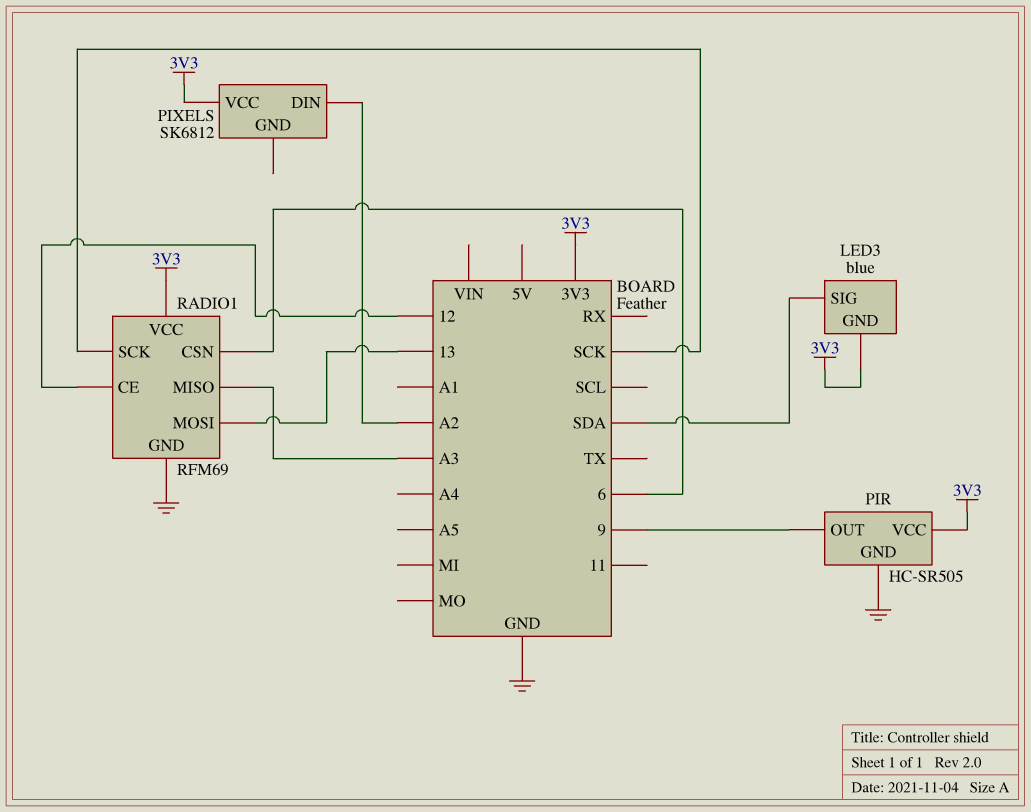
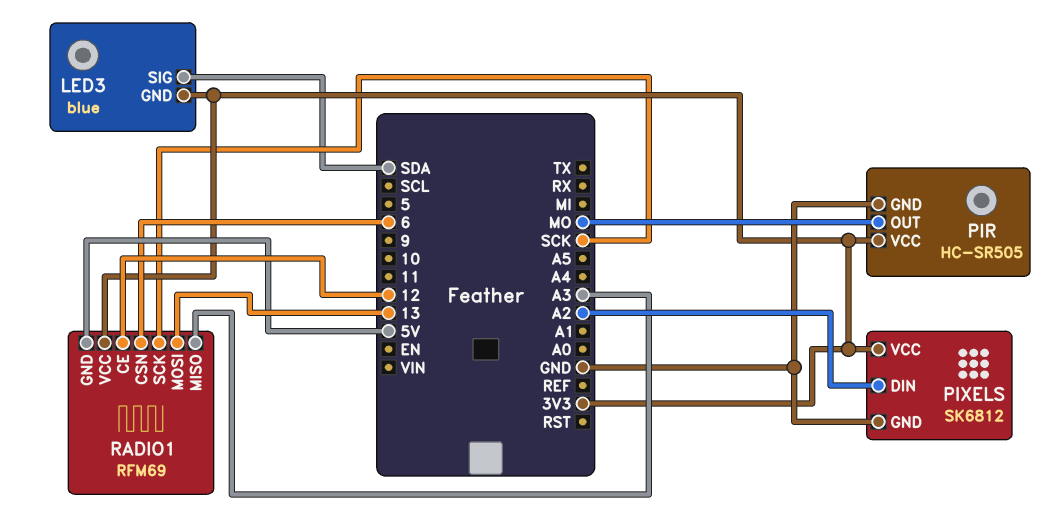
PIR pin OUT: 9 -> MO
PIXELS pin GND: none -> GND
RADIO1 pin GND: GND -> 5V

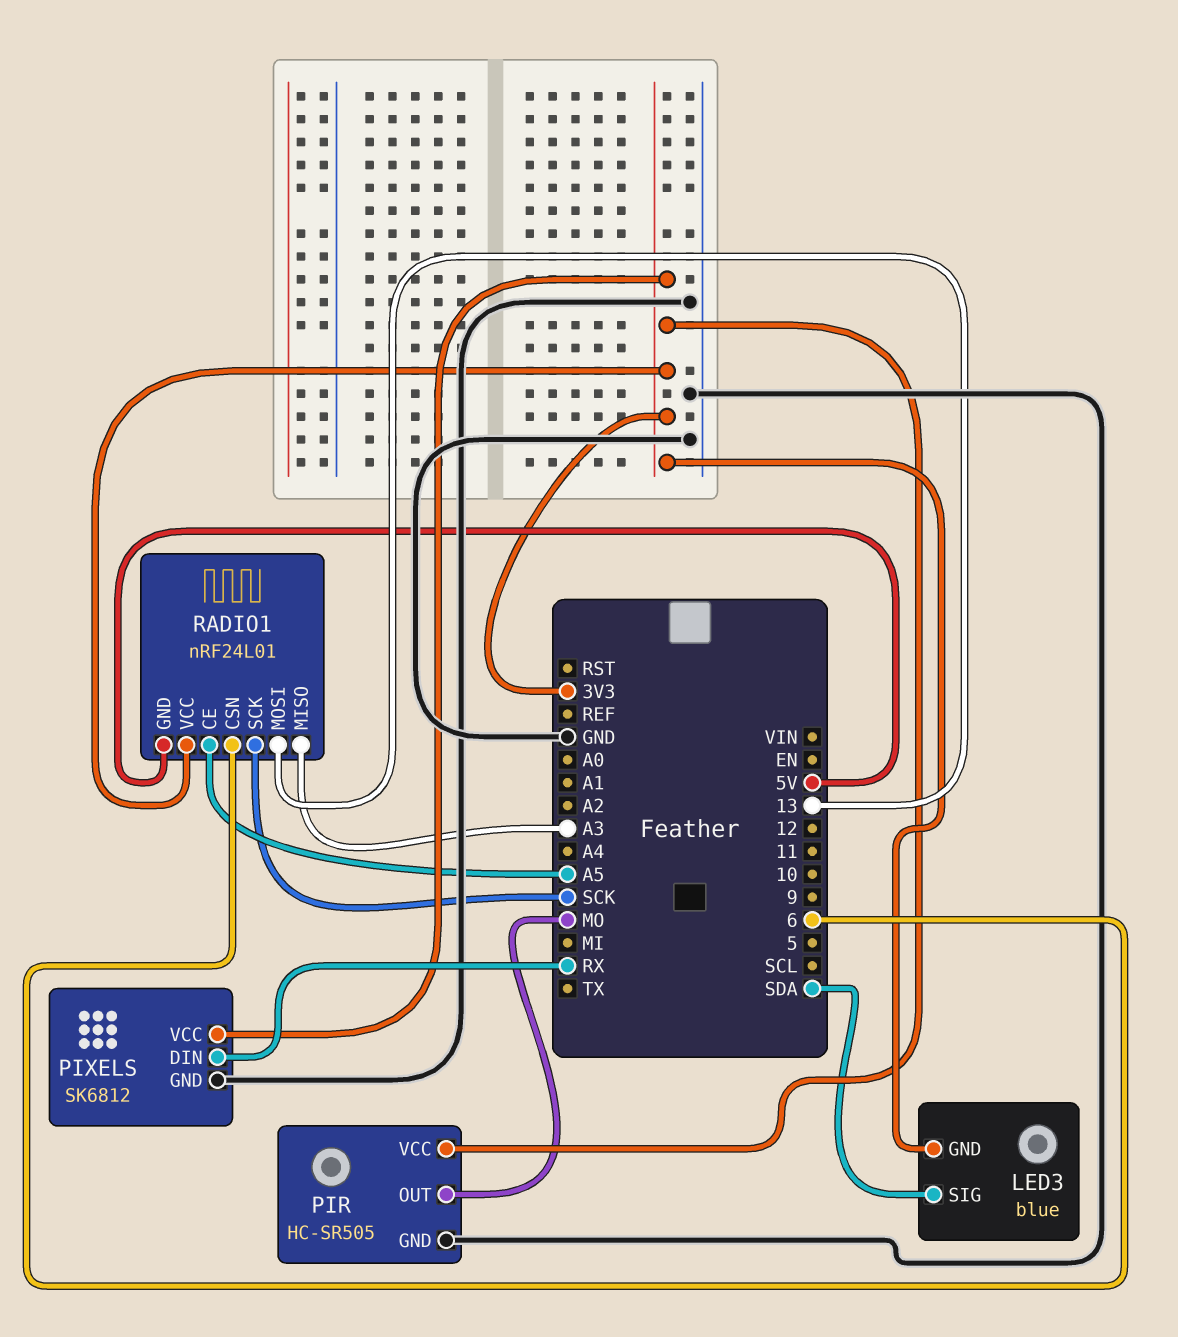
PIXELS pin DIN: A2 -> RX
RADIO1: RFM69 -> nRF24L01
RADIO1 pin CE: 12 -> A5

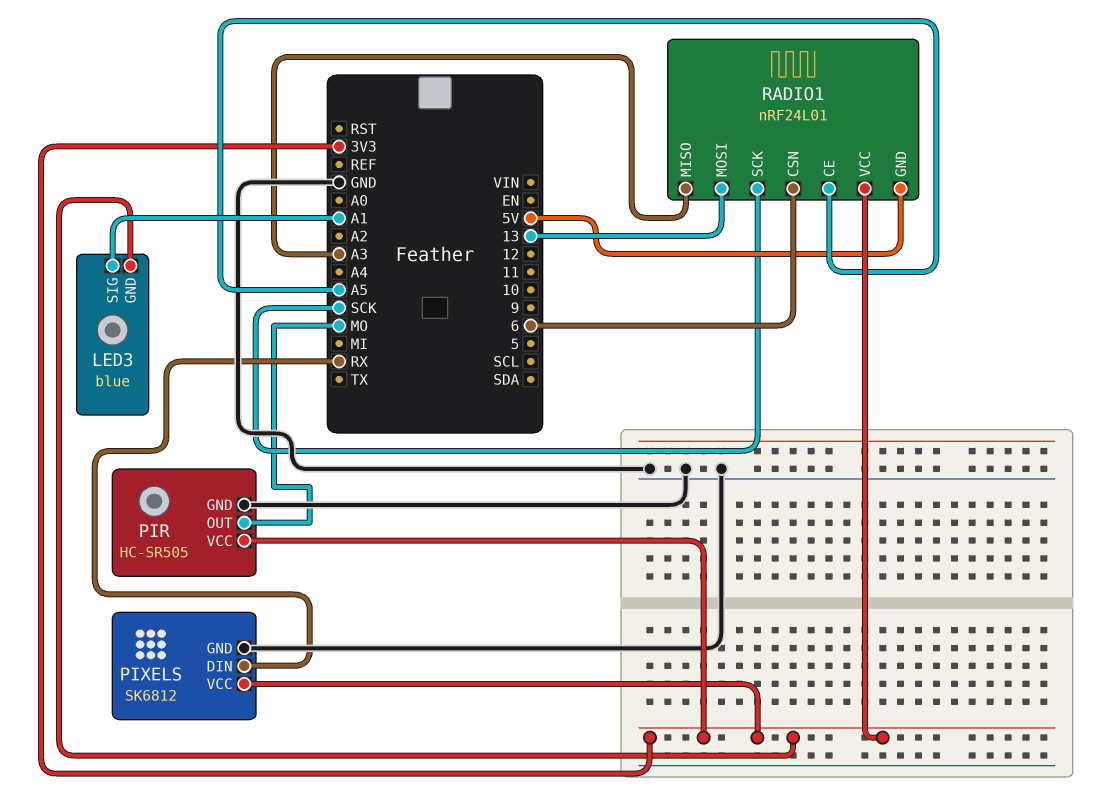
LED3 pin SIG: SDA -> A1

